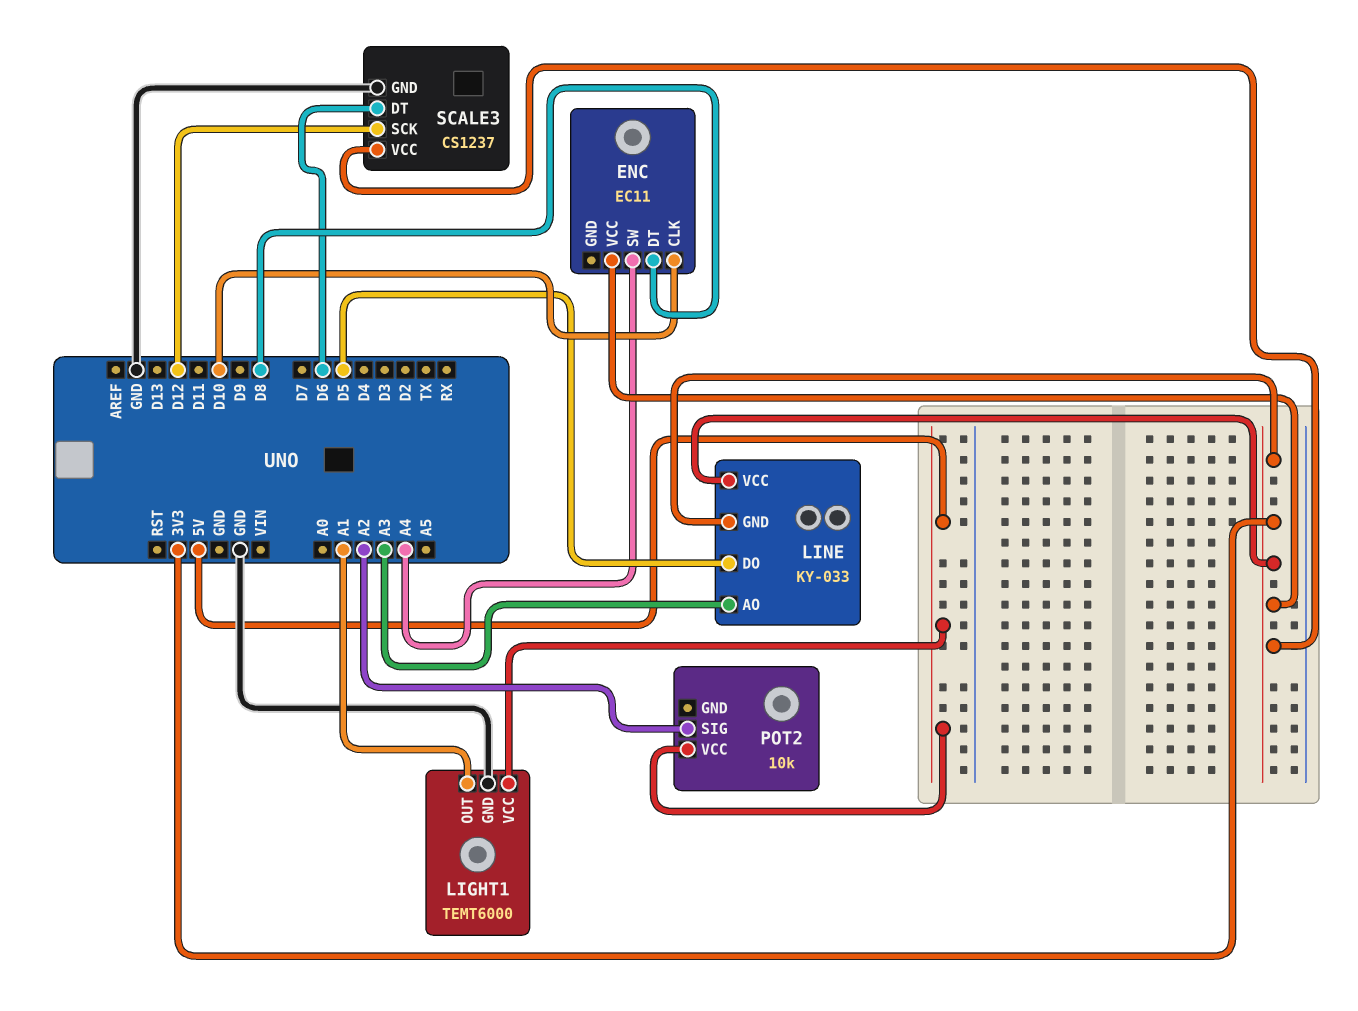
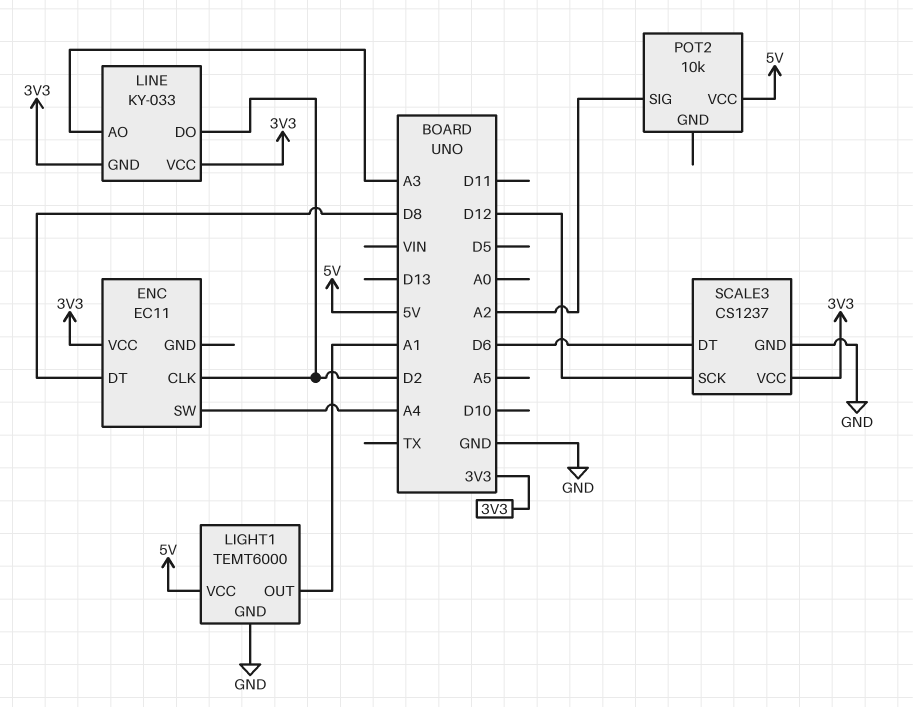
ENC pin CLK: D10 -> D2
LINE pin DO: D5 -> D2

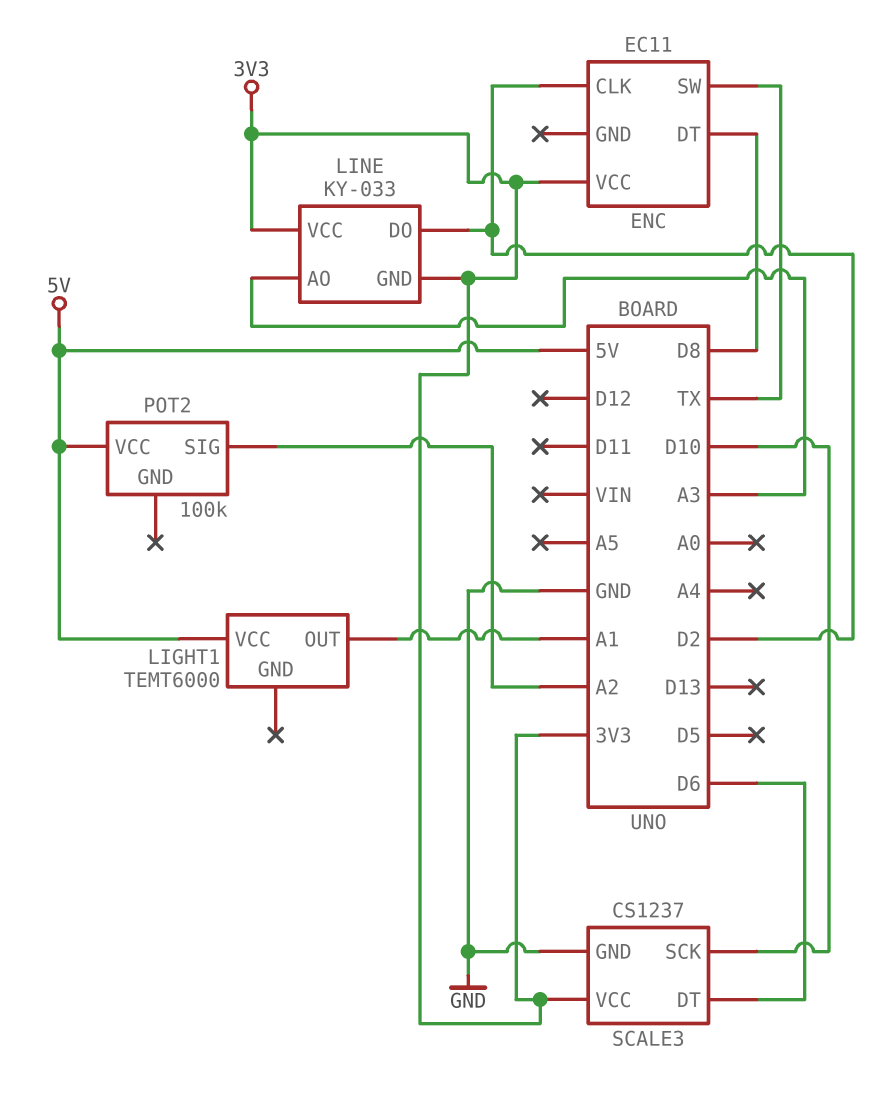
ENC pin SW: A4 -> TX
LIGHT1 pin GND: GND -> none
POT2: 10k -> 100k
SCALE3 pin SCK: D12 -> D10

